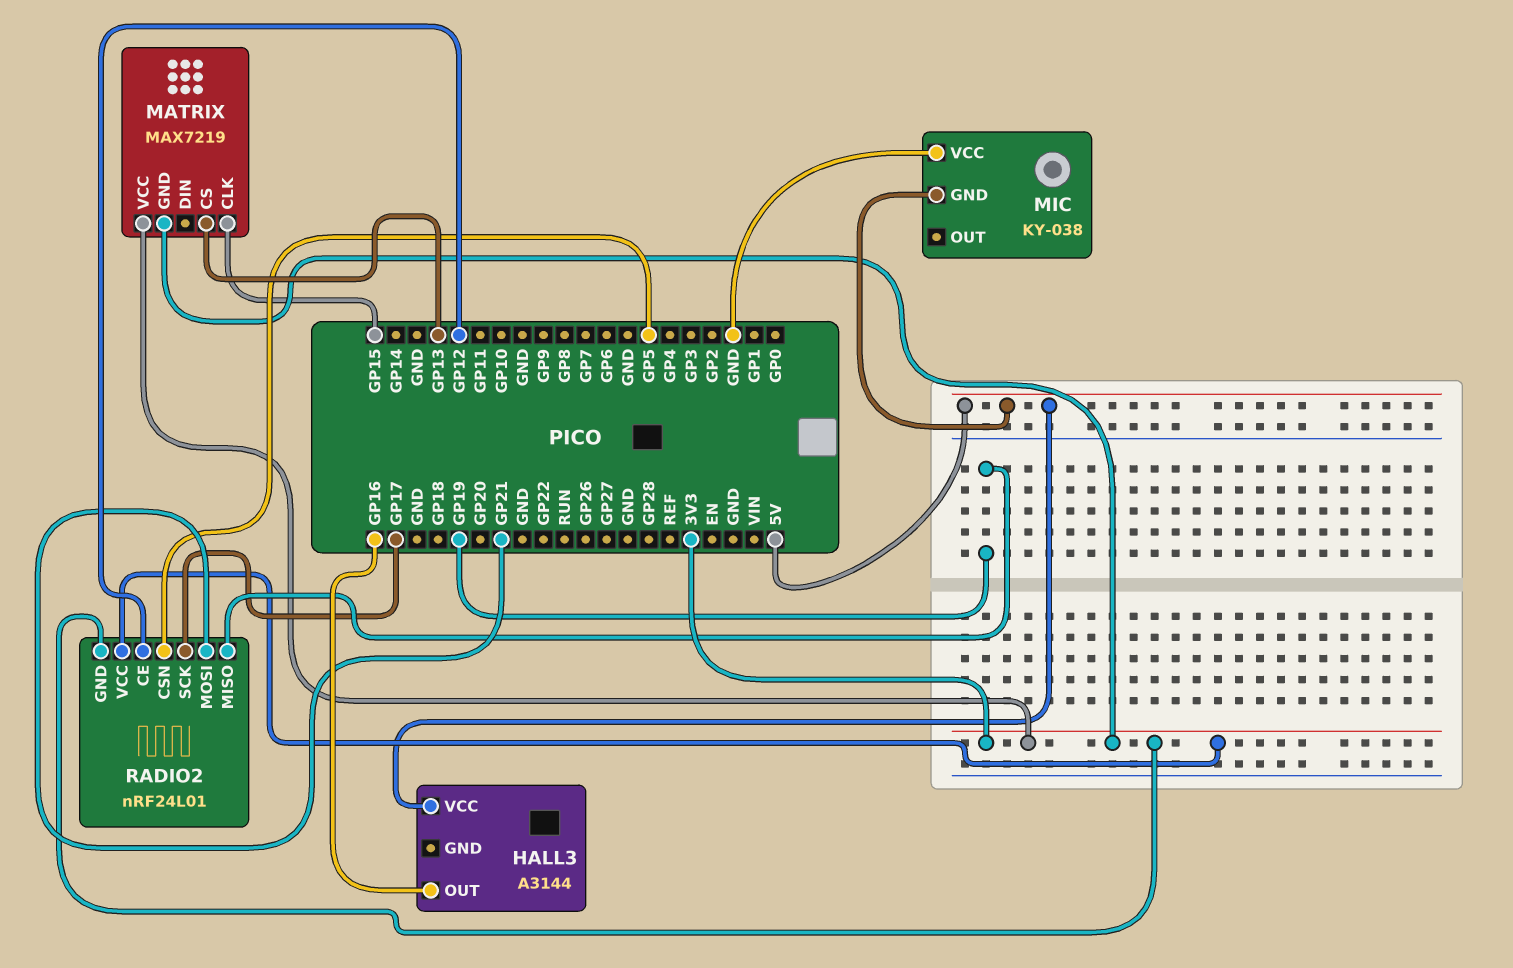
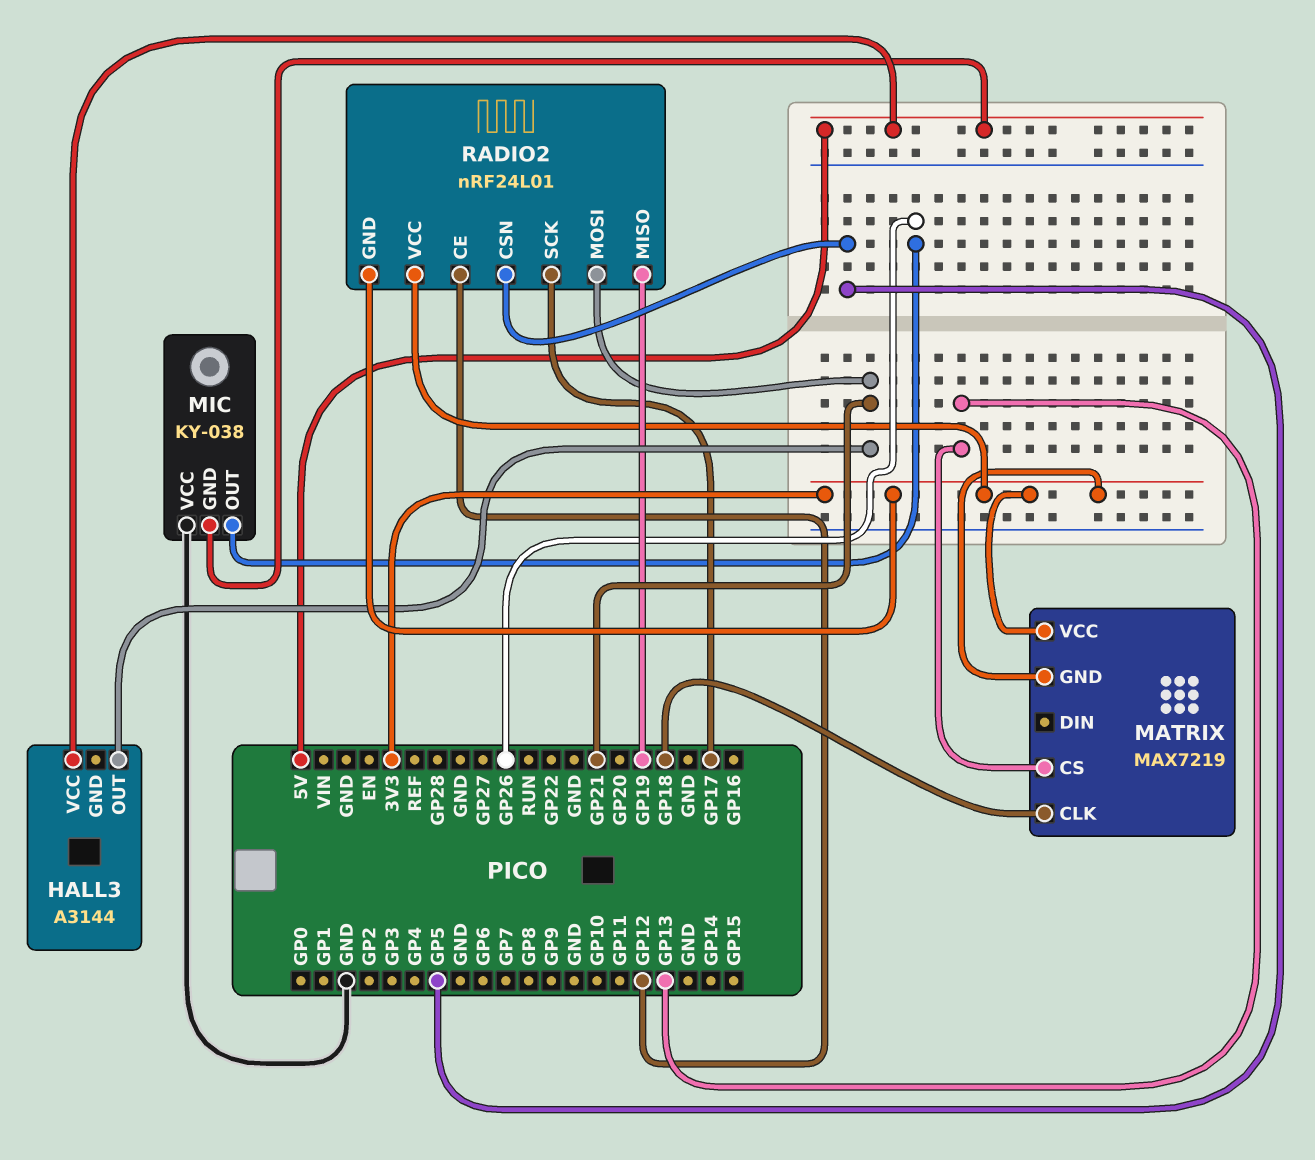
HALL3 pin OUT: GP16 -> GP21
MATRIX pin CLK: GP15 -> GP18
MIC pin OUT: none -> GP26

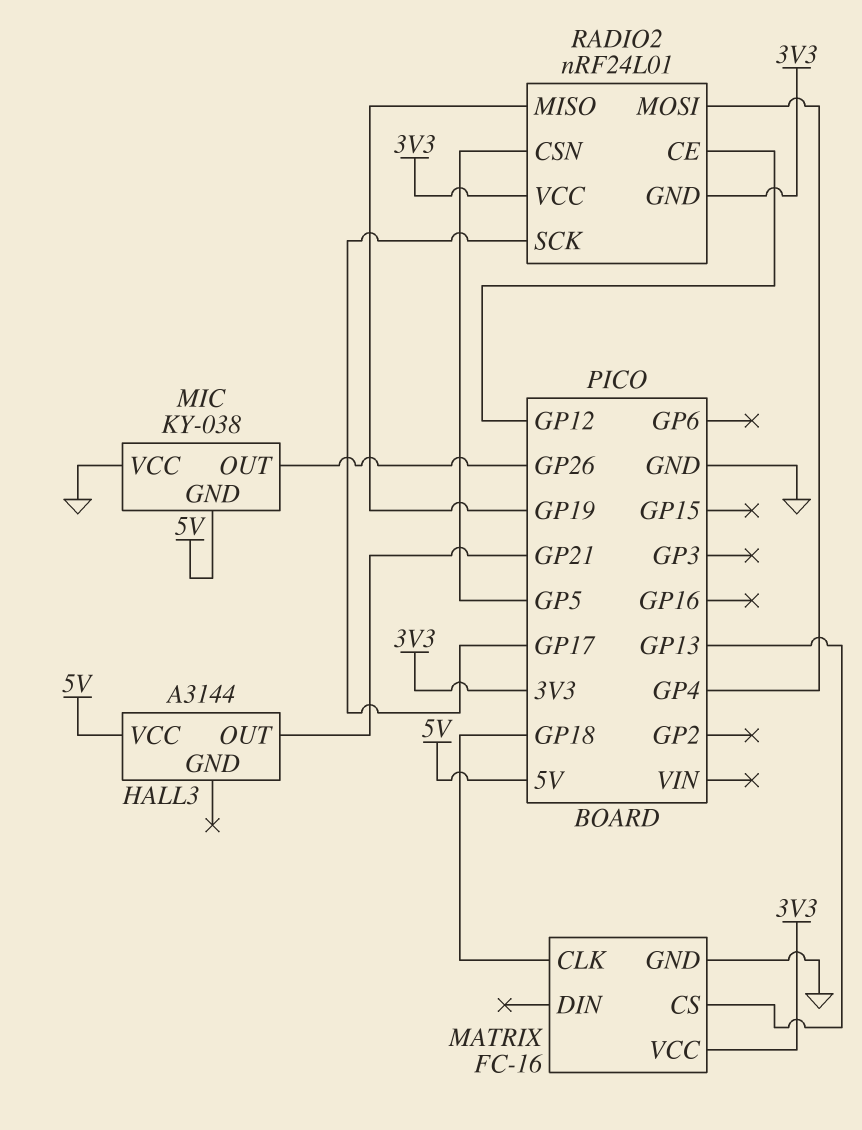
MATRIX: MAX7219 -> FC-16
MATRIX pin GND: 3V3 -> GND
RADIO2 pin MOSI: GP21 -> GP4

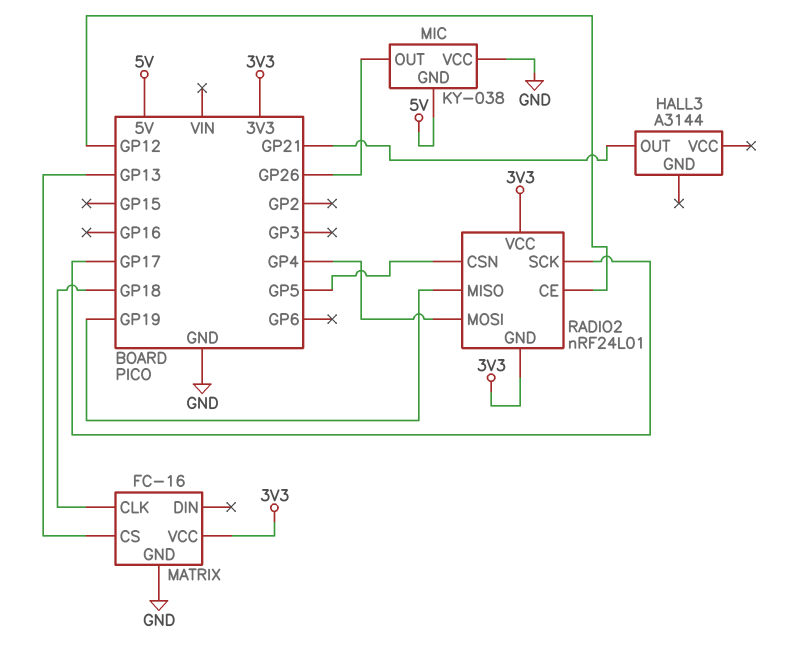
HALL3 pin VCC: 5V -> none

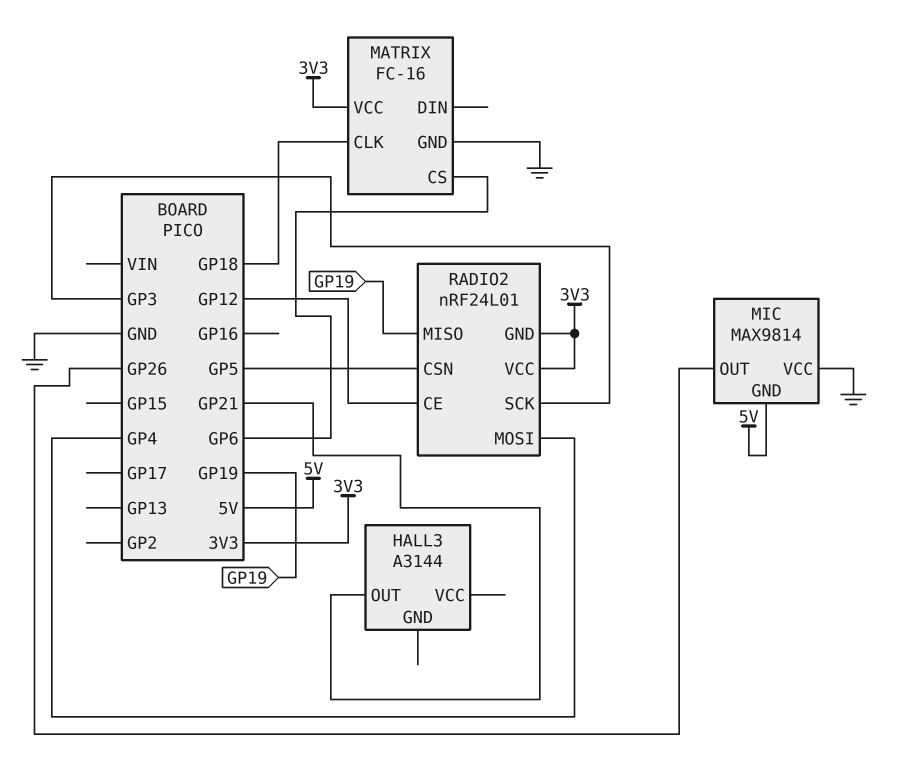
MATRIX pin CS: GP13 -> GP6
MIC: KY-038 -> MAX9814
RADIO2 pin SCK: GP17 -> GP3

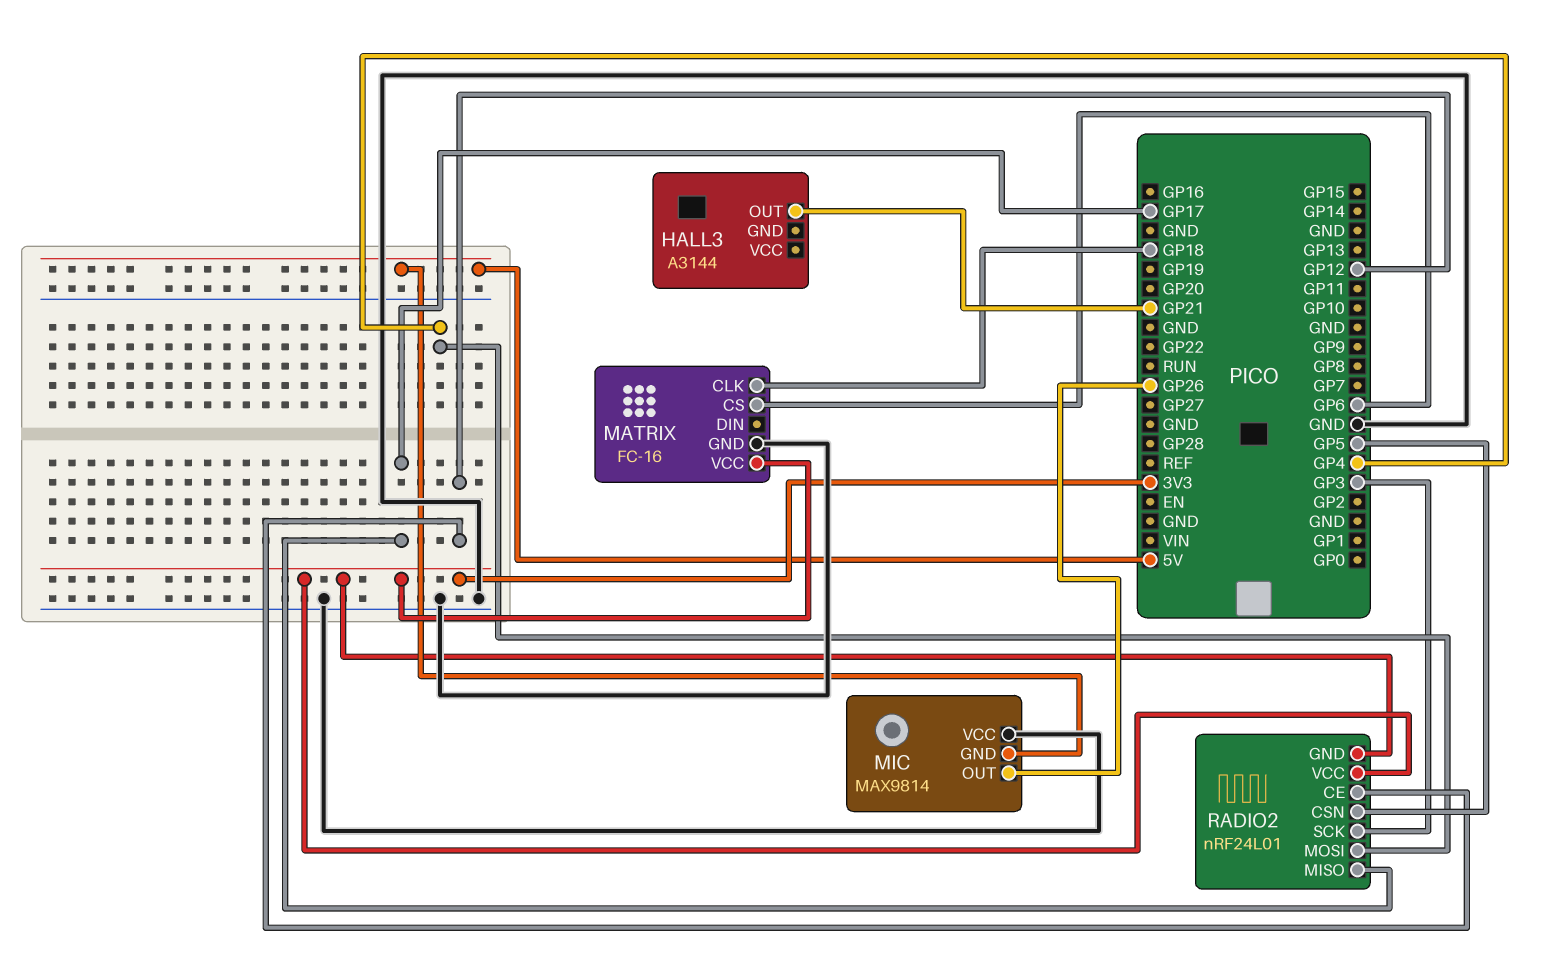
RADIO2 pin MISO: GP19 -> GP17

